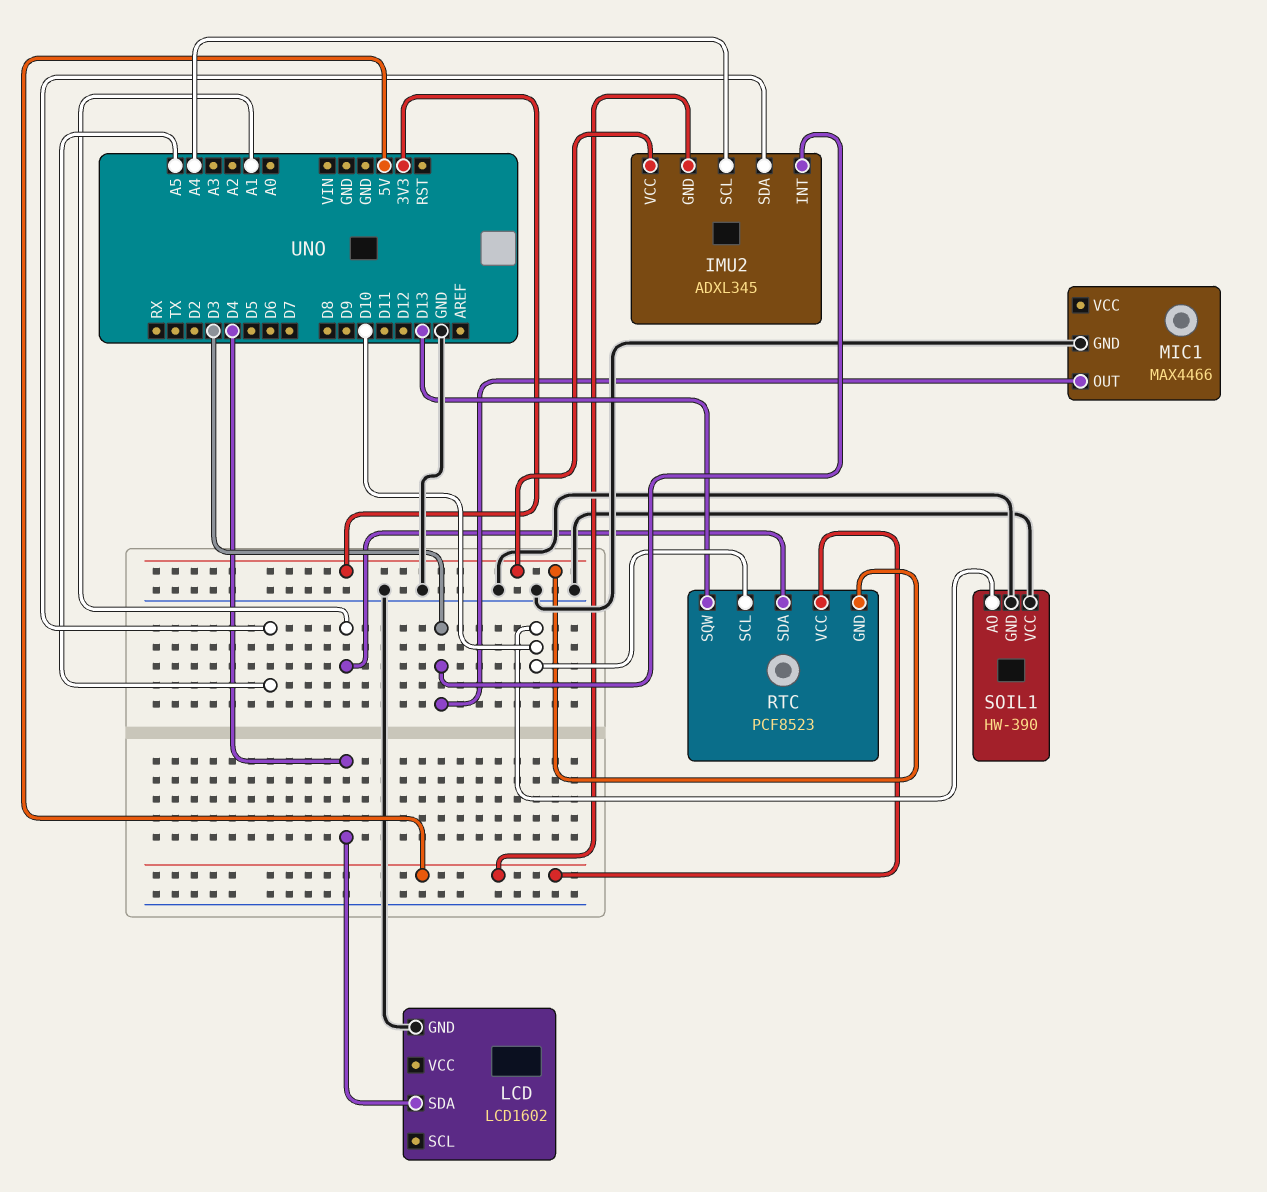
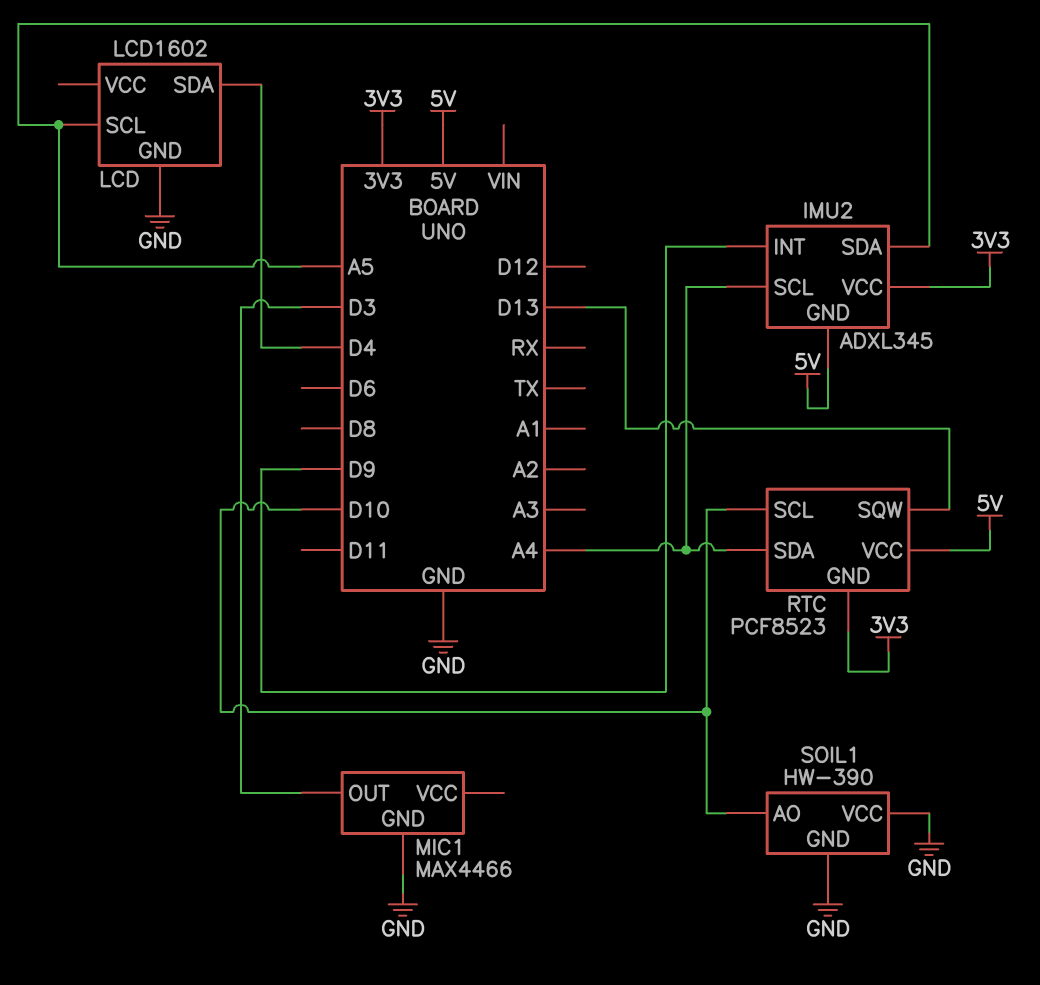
IMU2 pin INT: D3 -> D9
LCD pin SCL: none -> A5
RTC pin SDA: A1 -> A4

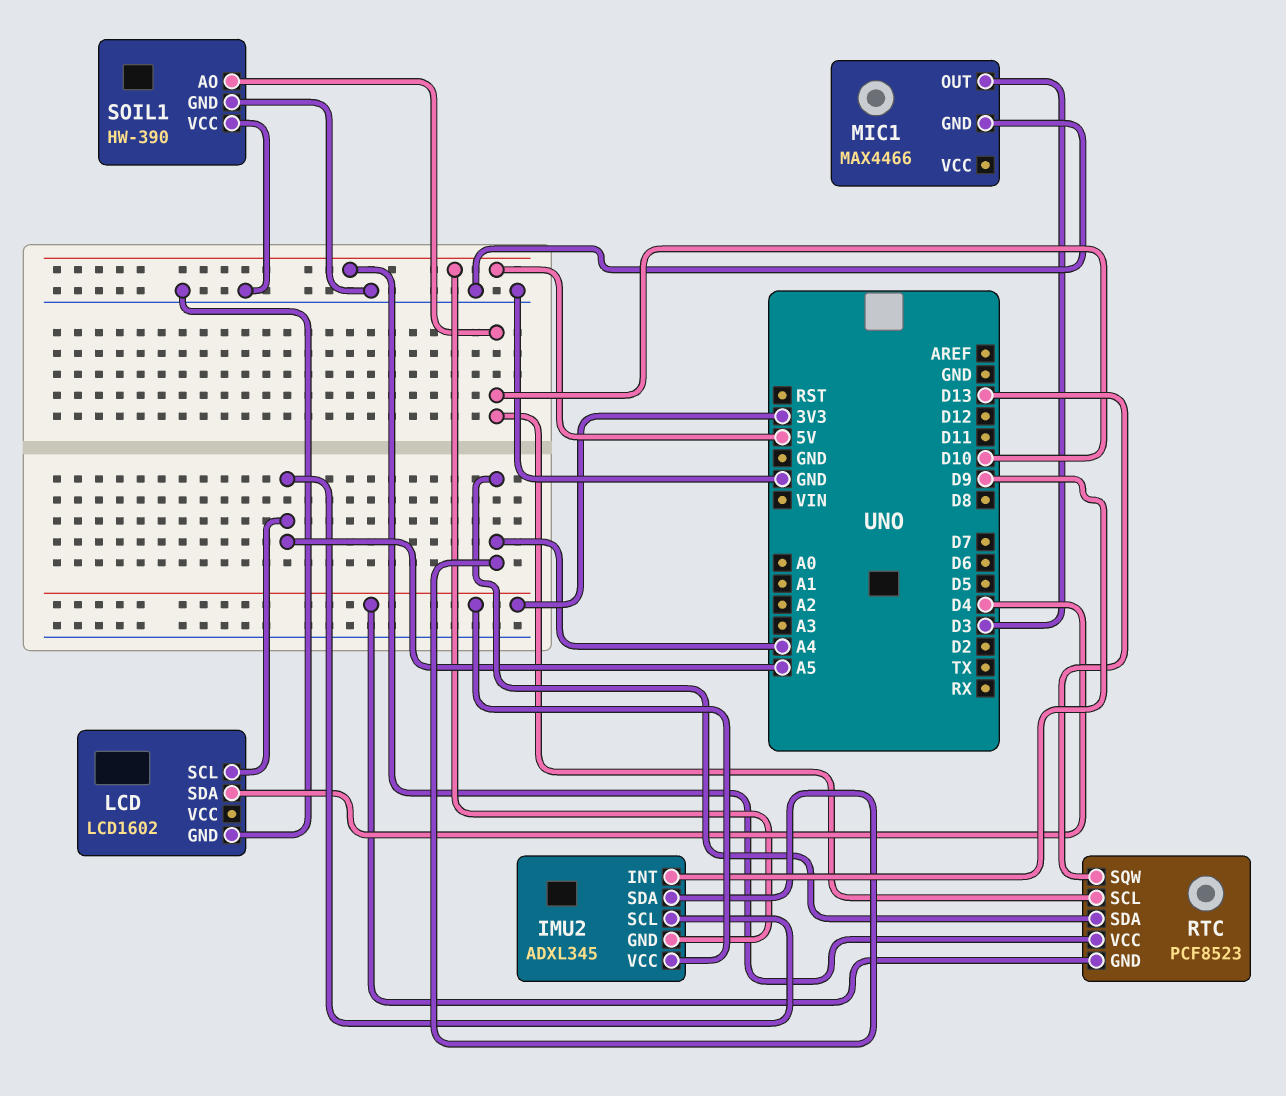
IMU2 pin SCL: A4 -> A5
IMU2 pin SDA: A5 -> A4

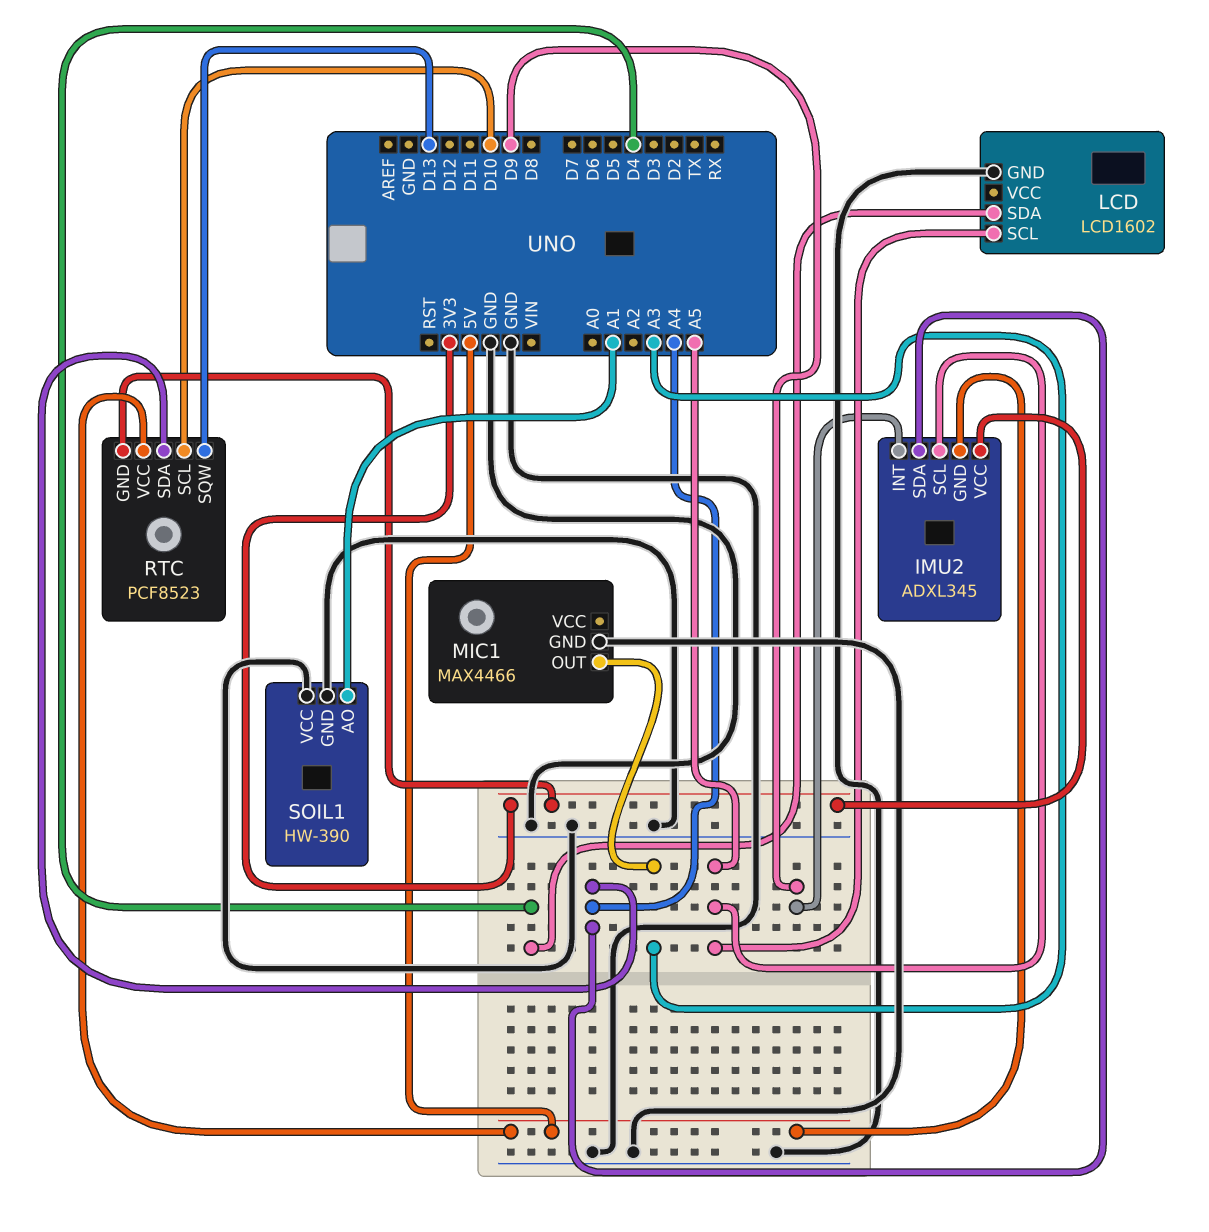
MIC1 pin OUT: D3 -> A3
SOIL1 pin AO: D10 -> A1

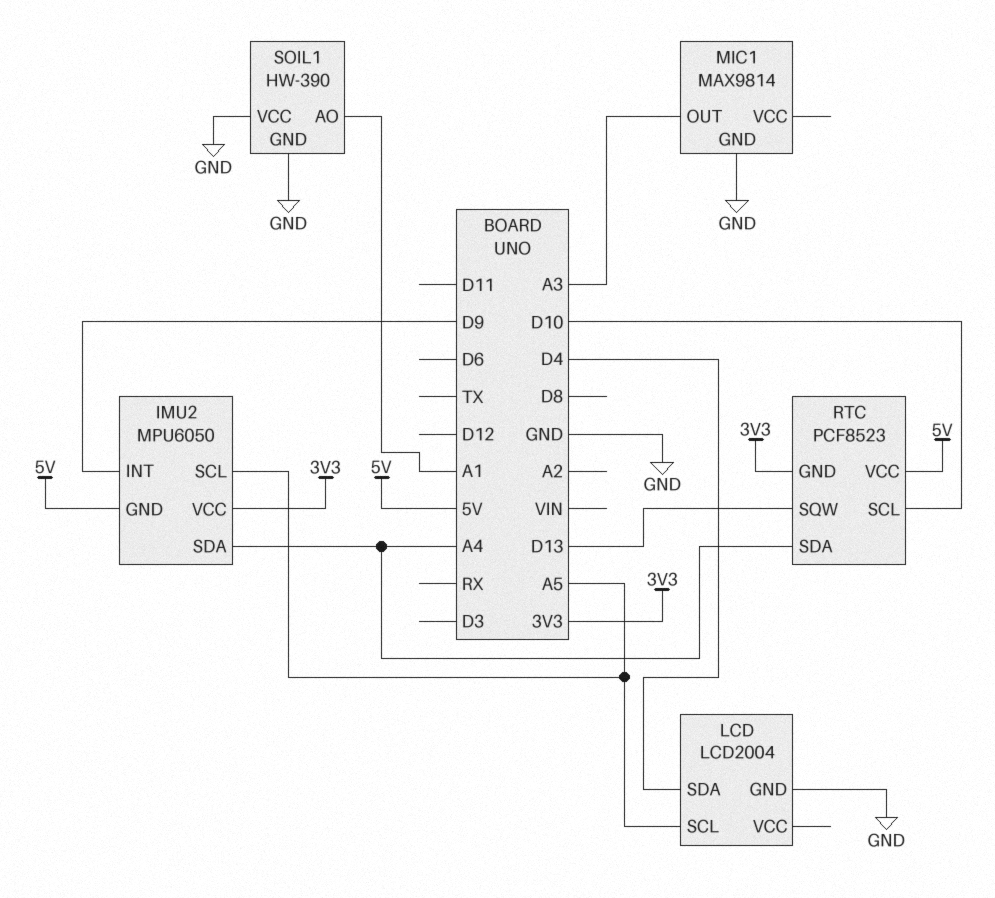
IMU2: ADXL345 -> MPU6050
LCD: LCD1602 -> LCD2004
MIC1: MAX4466 -> MAX9814

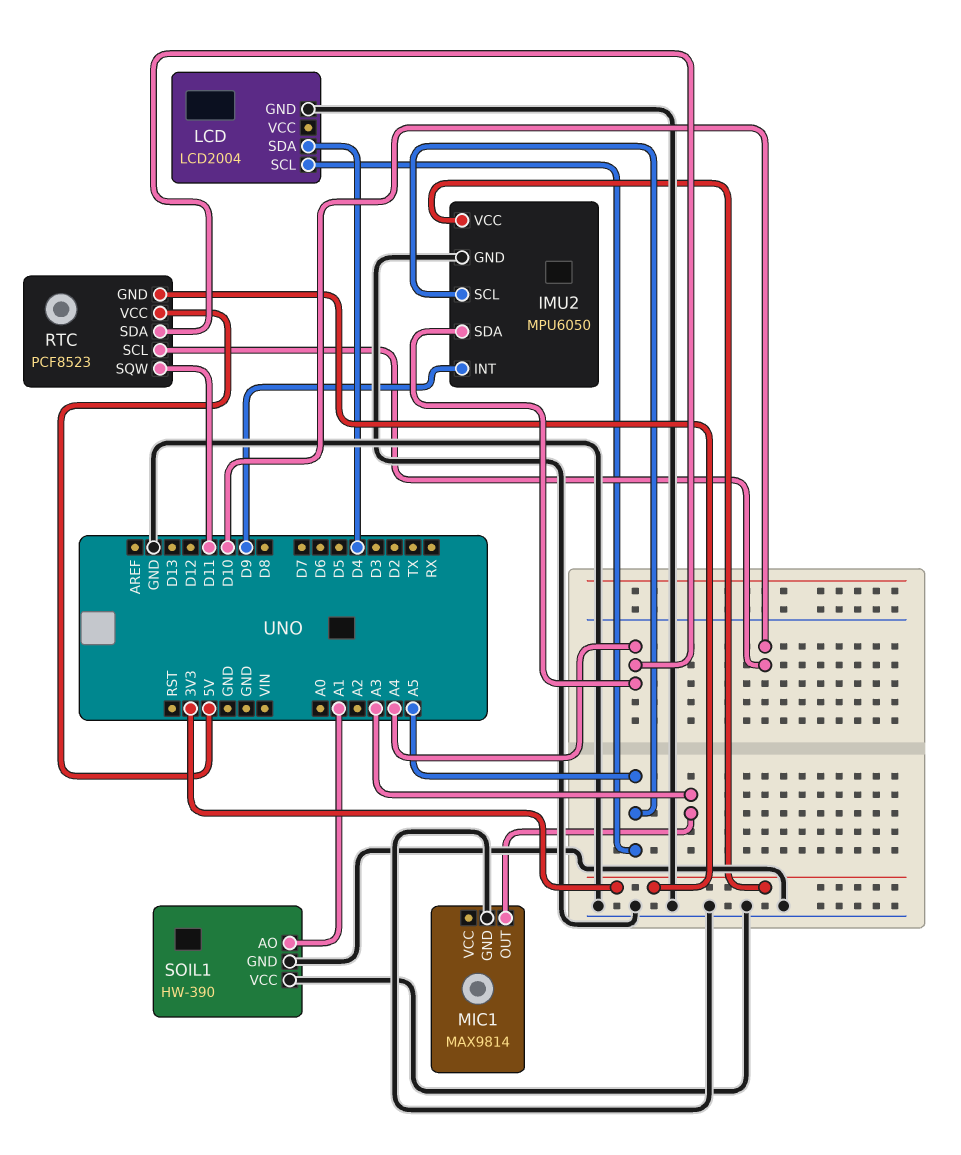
IMU2 pin GND: 5V -> GND
RTC pin SQW: D13 -> D11

